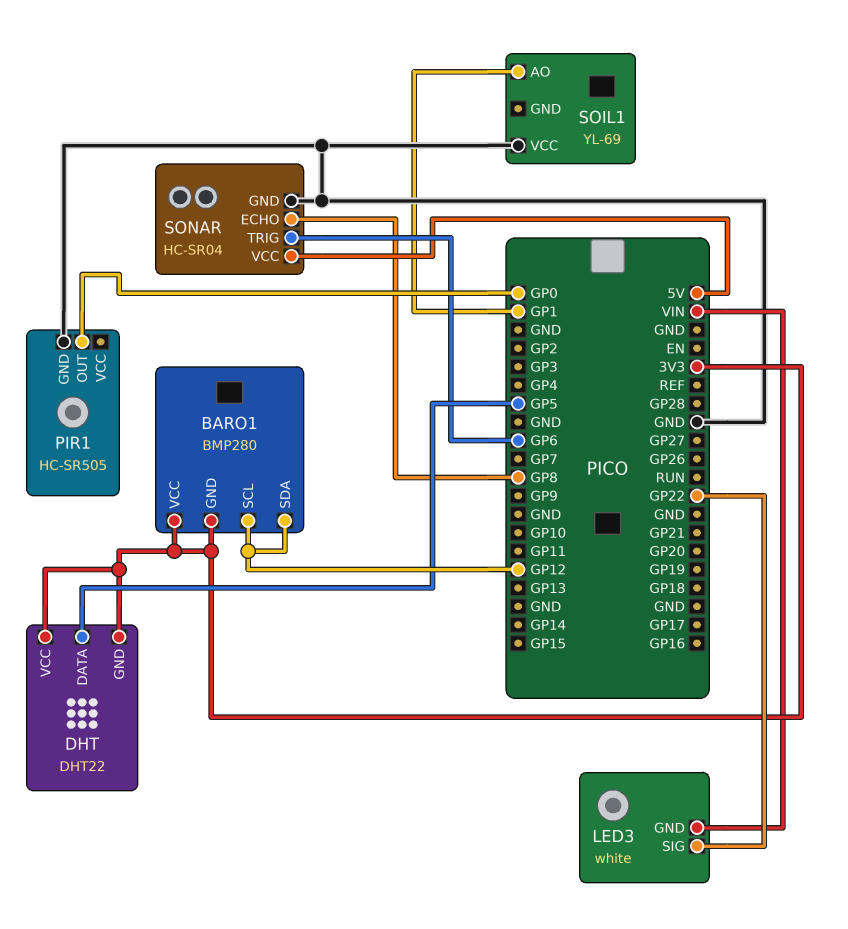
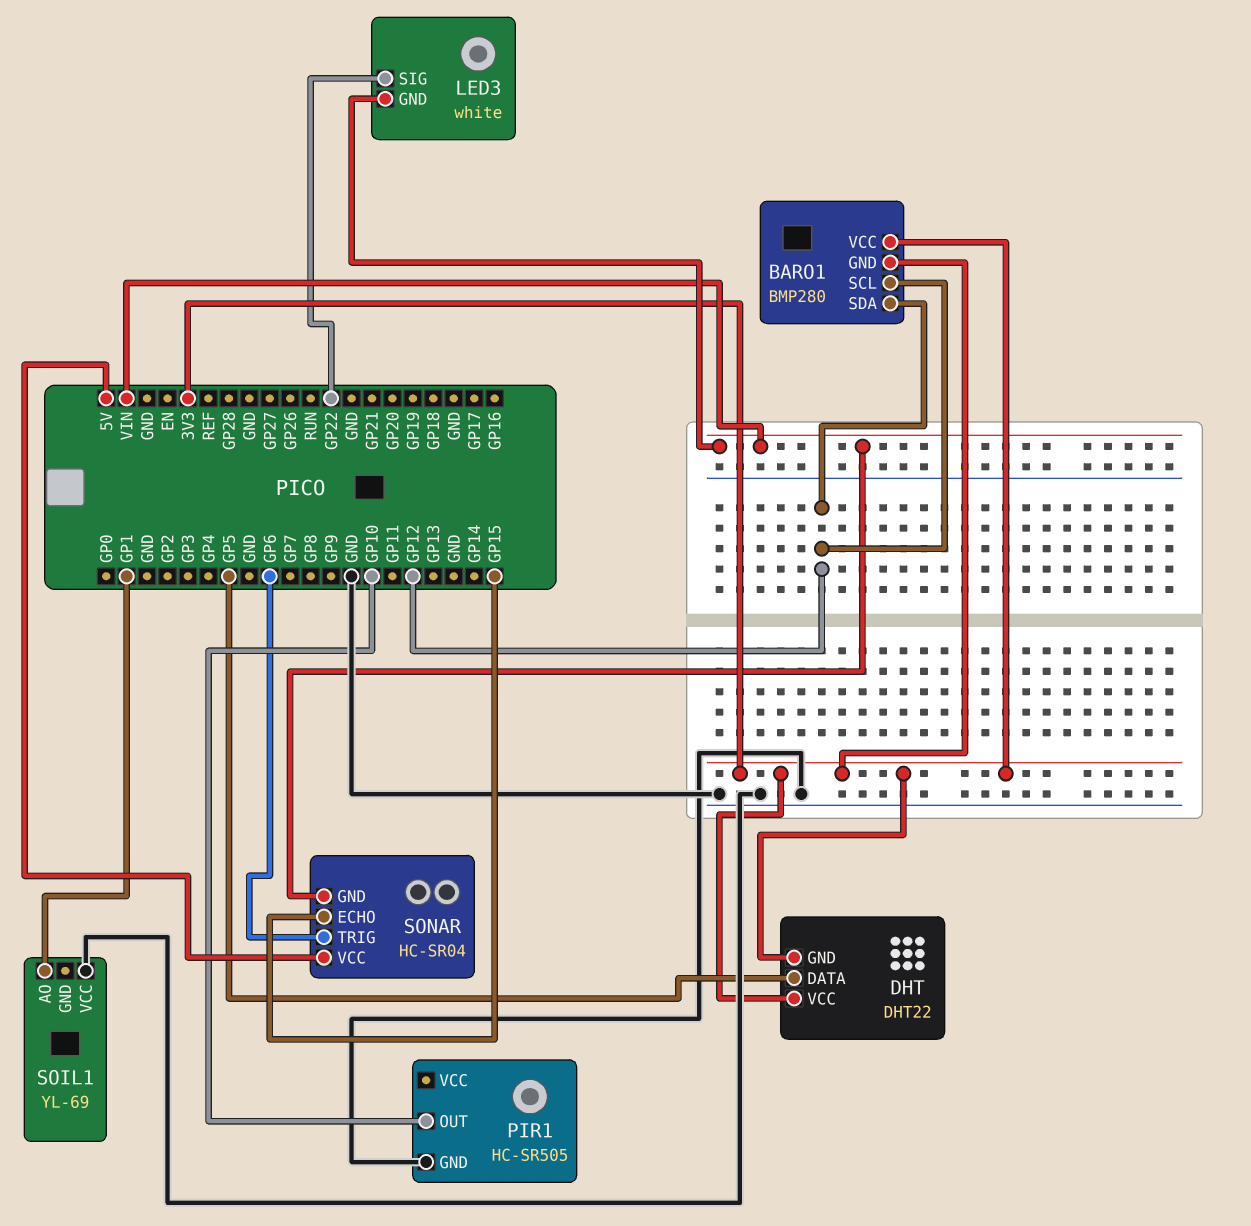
PIR1 pin OUT: GP0 -> GP10
SONAR pin ECHO: GP8 -> GP15
SONAR pin GND: GND -> VIN

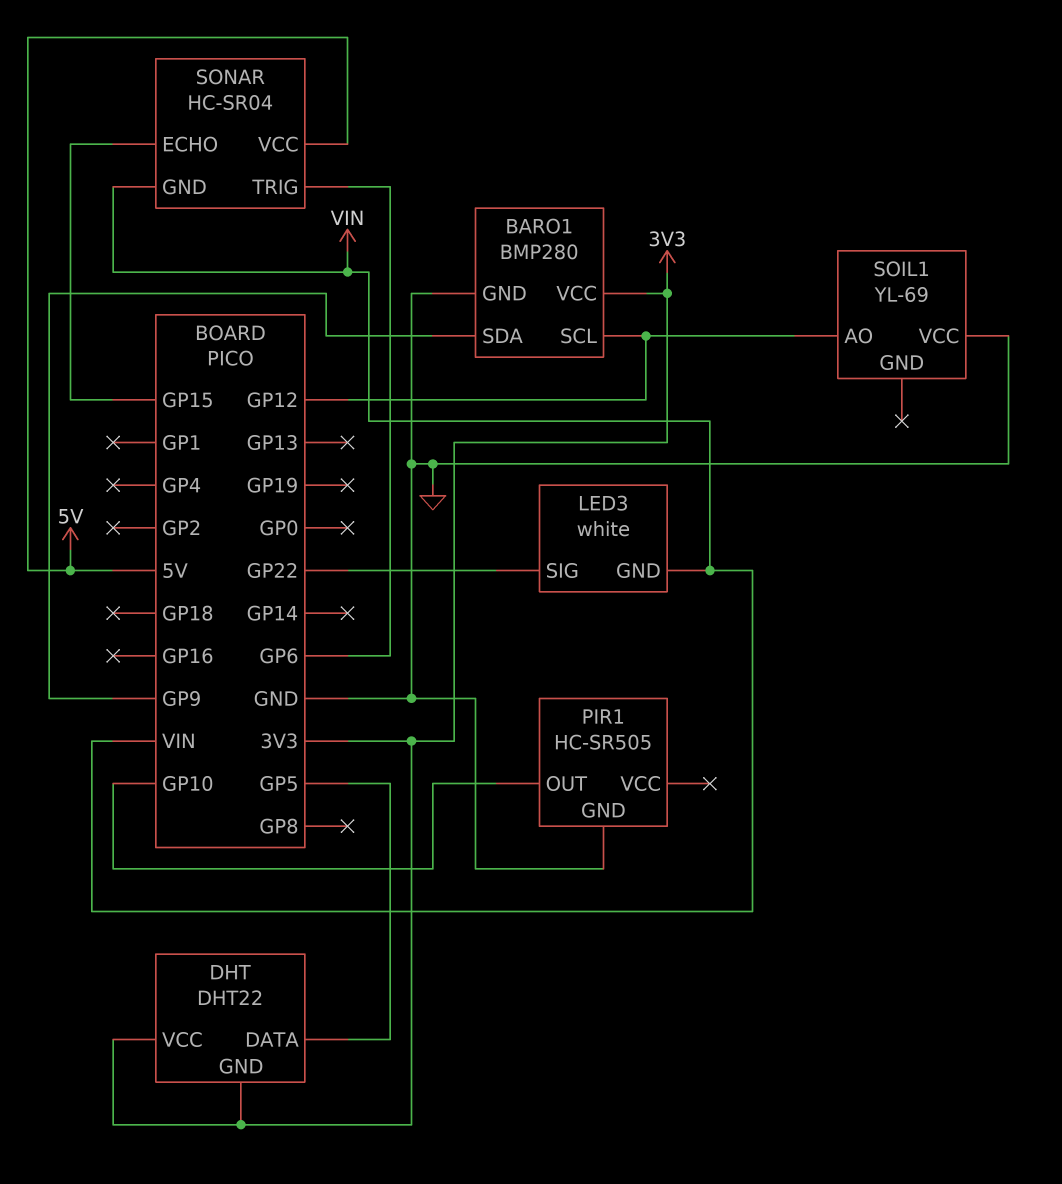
BARO1 pin GND: 3V3 -> GND
BARO1 pin SDA: GP12 -> GP9
SOIL1 pin AO: GP1 -> GP12

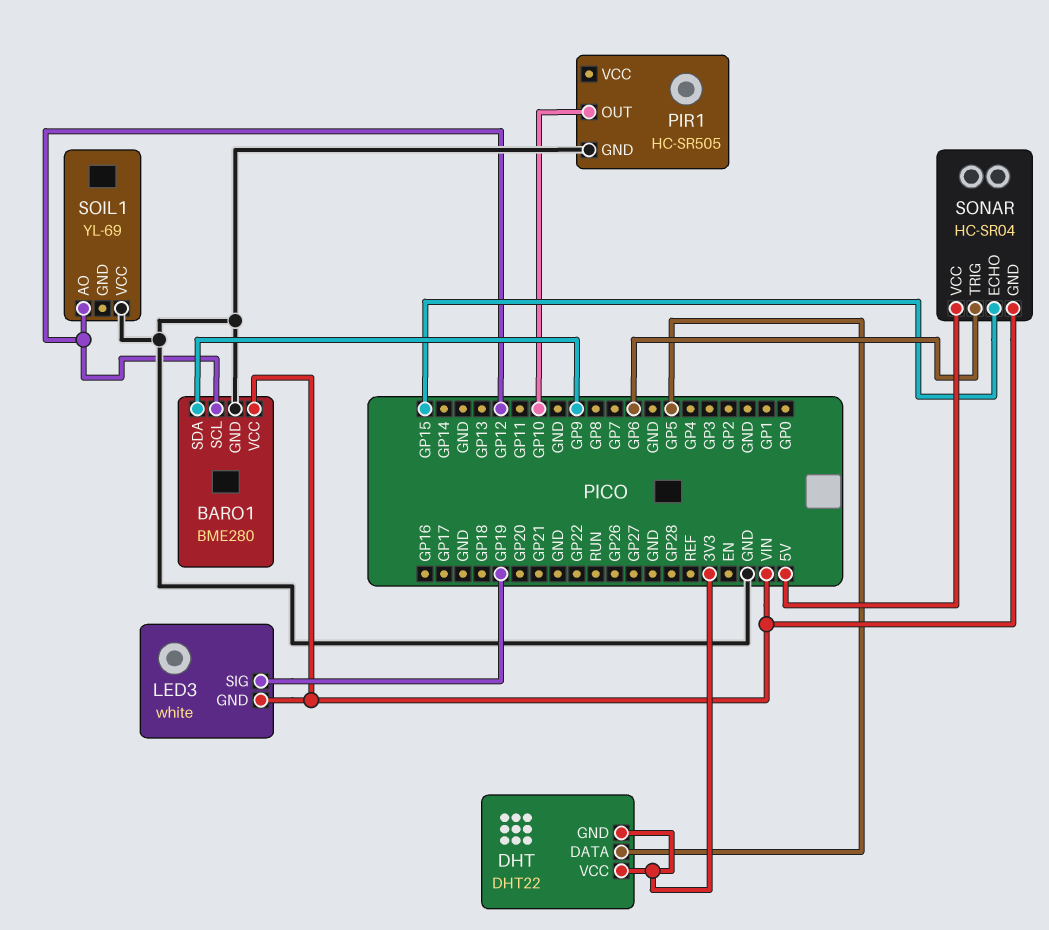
BARO1: BMP280 -> BME280
BARO1 pin VCC: 3V3 -> VIN
LED3 pin SIG: GP22 -> GP19

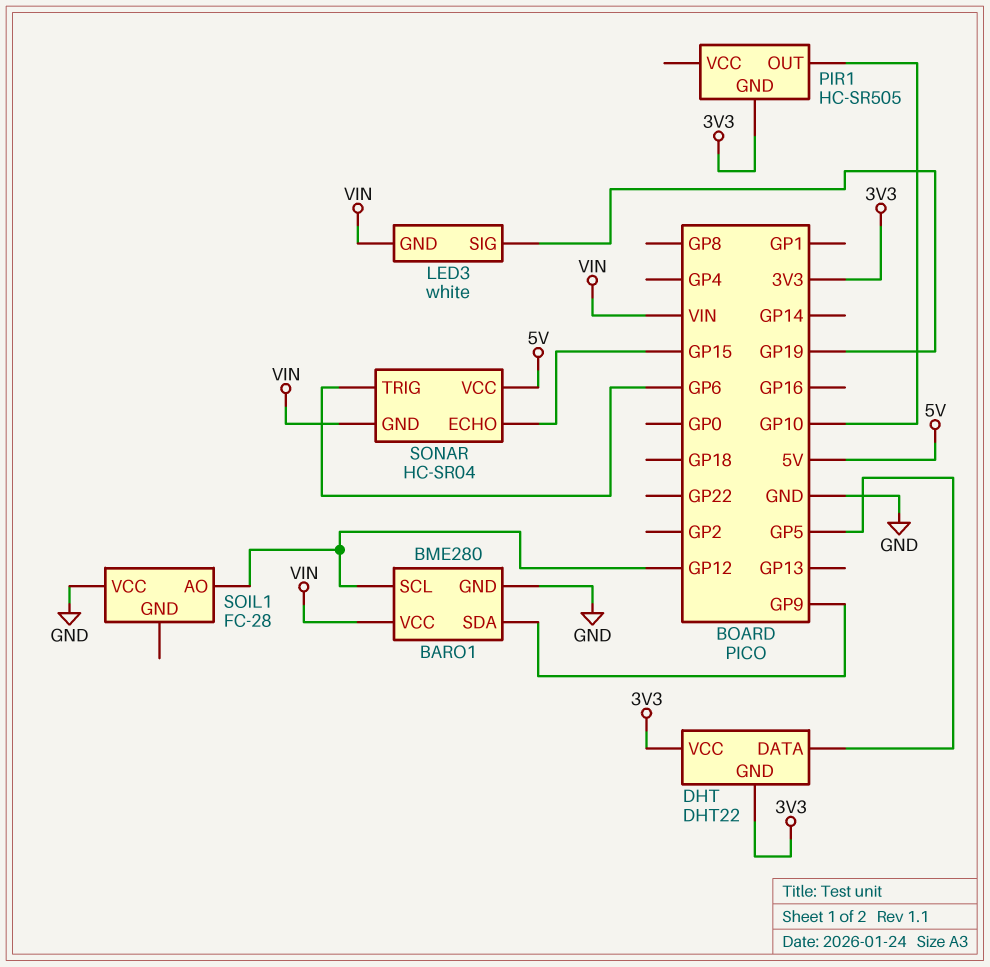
PIR1 pin GND: GND -> 3V3
SOIL1: YL-69 -> FC-28

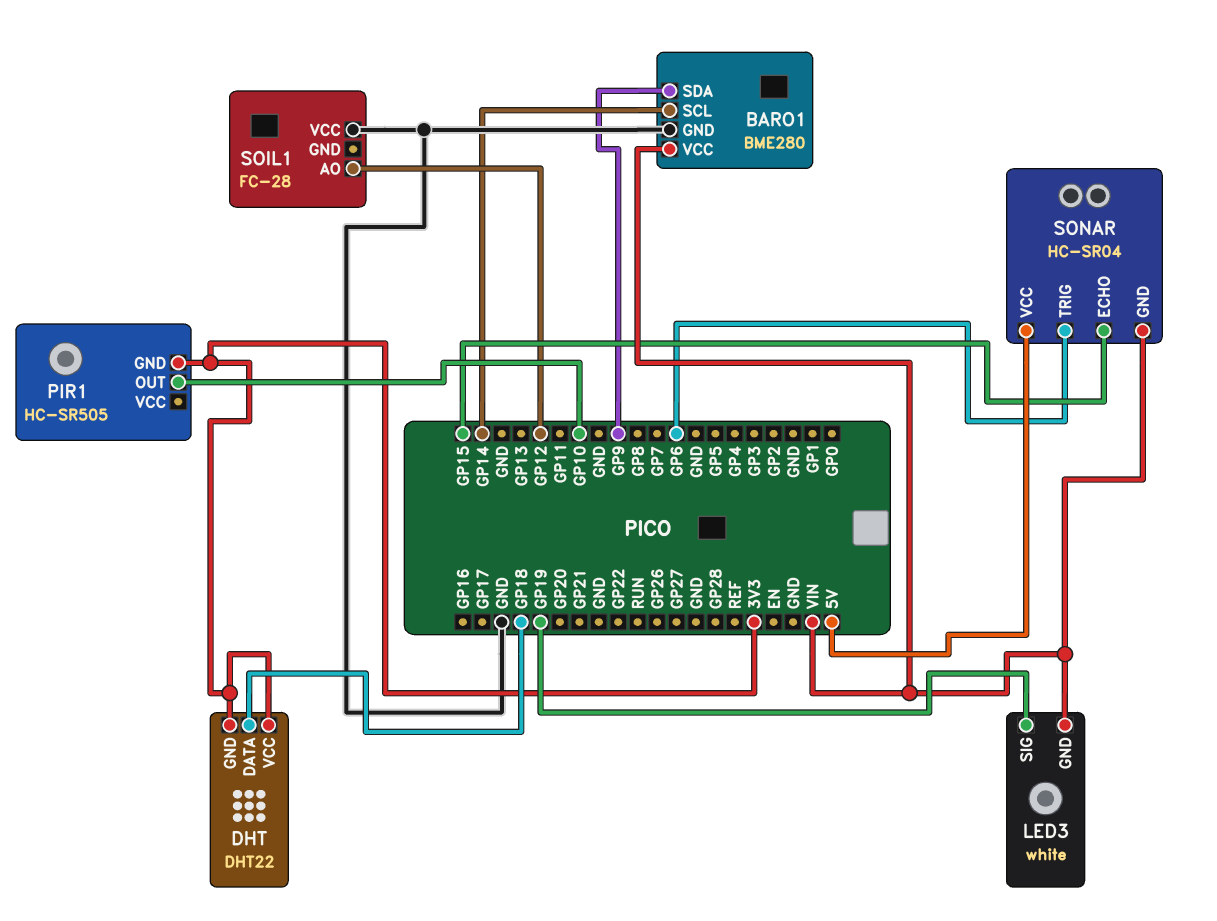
BARO1 pin SCL: GP12 -> GP14
DHT pin DATA: GP5 -> GP18

